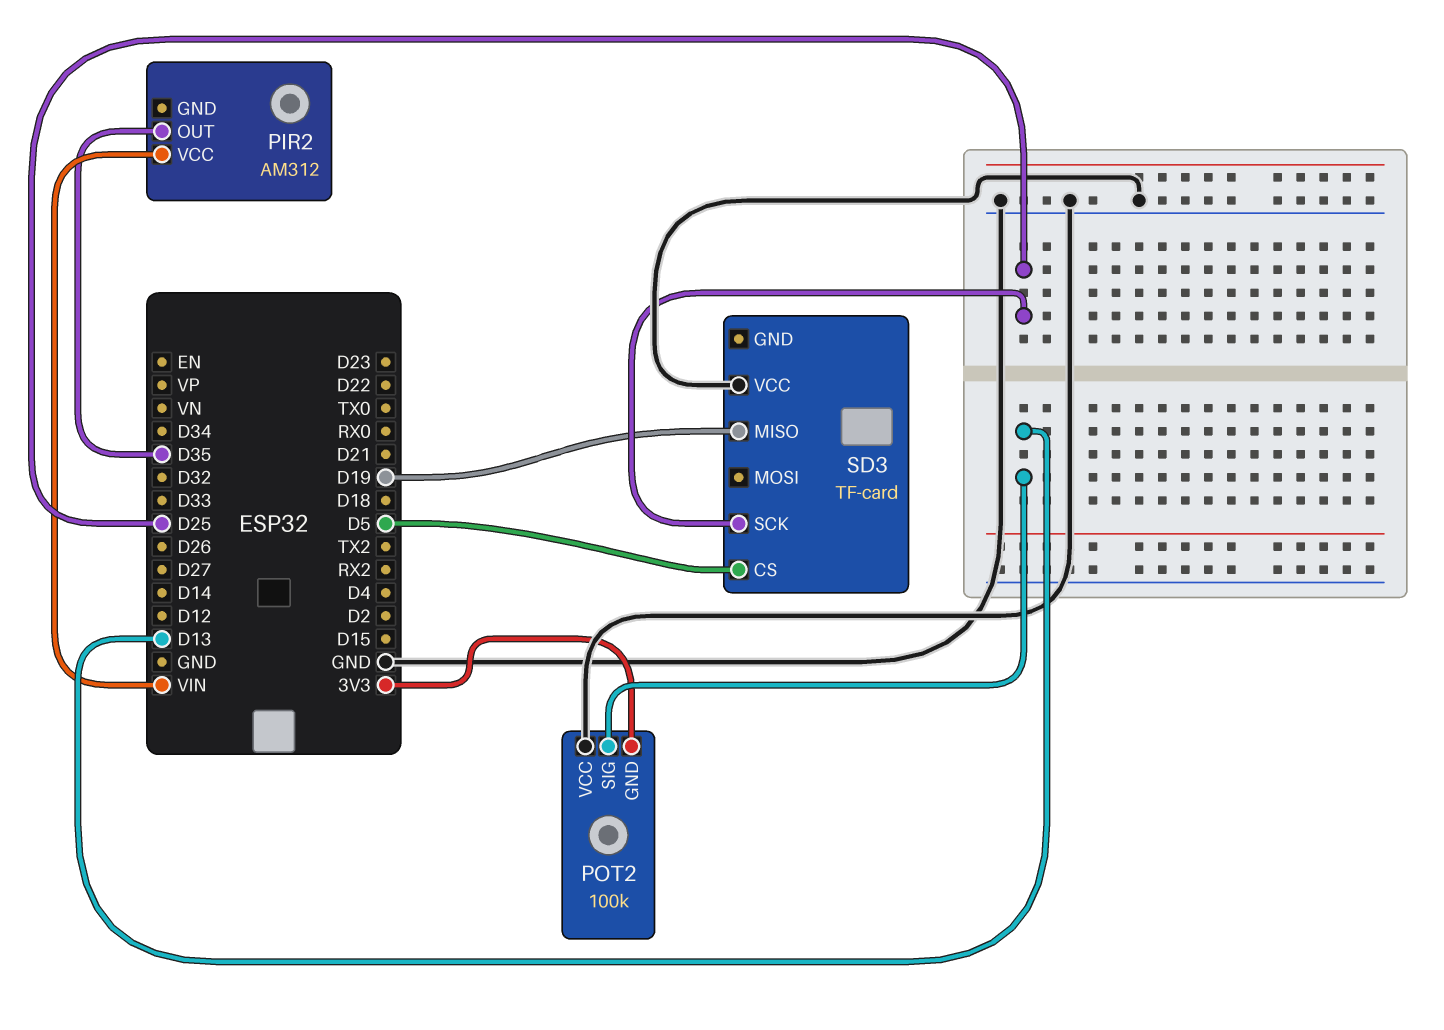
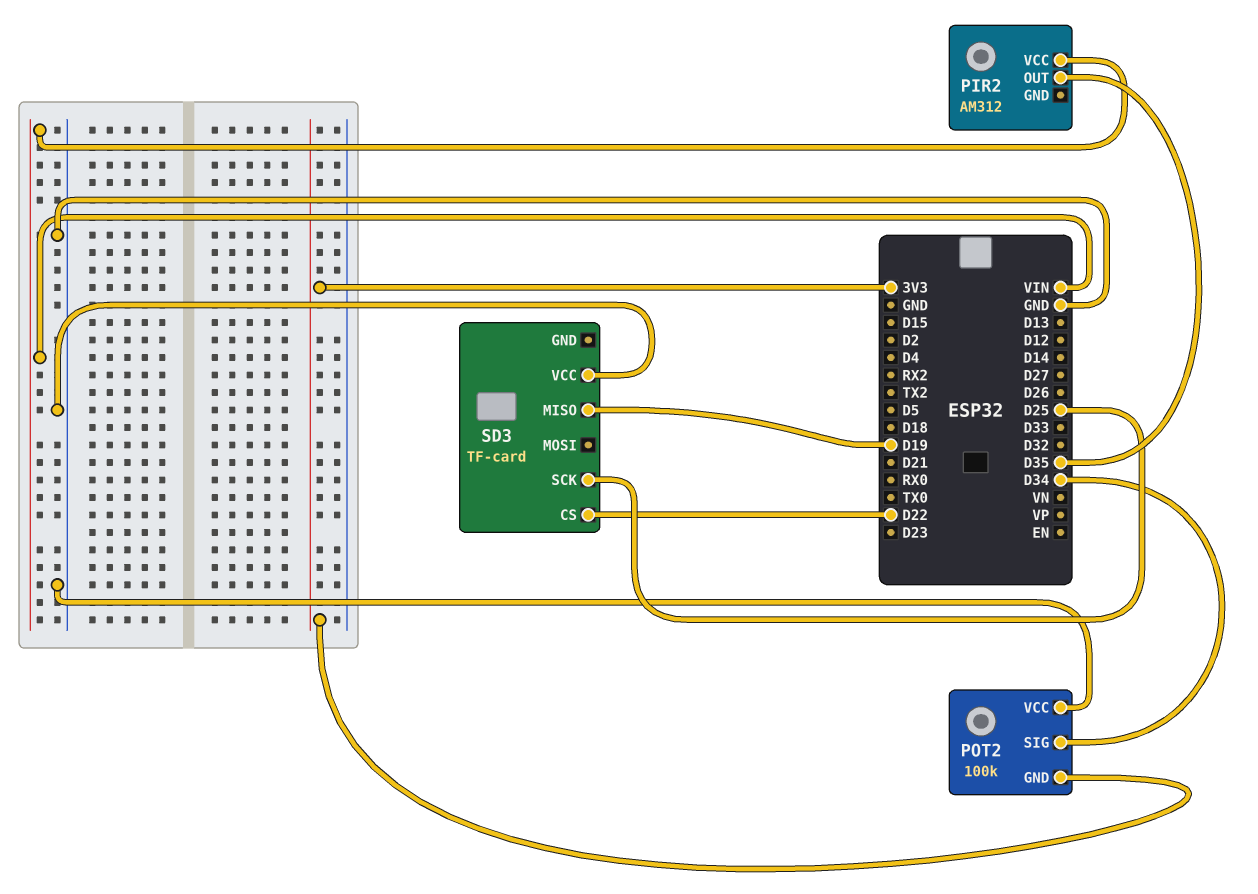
POT2 pin SIG: D13 -> D34
SD3 pin CS: D5 -> D22

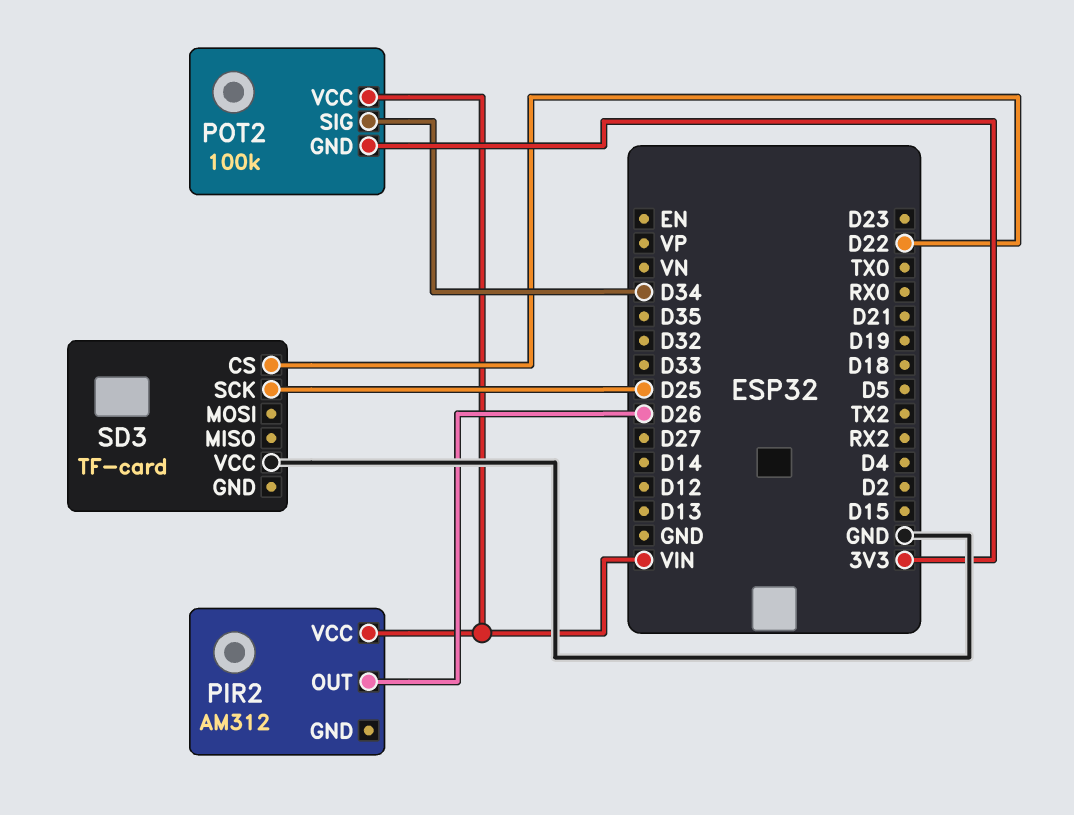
PIR2 pin OUT: D35 -> D26
POT2 pin VCC: GND -> VIN
SD3 pin MISO: D19 -> none

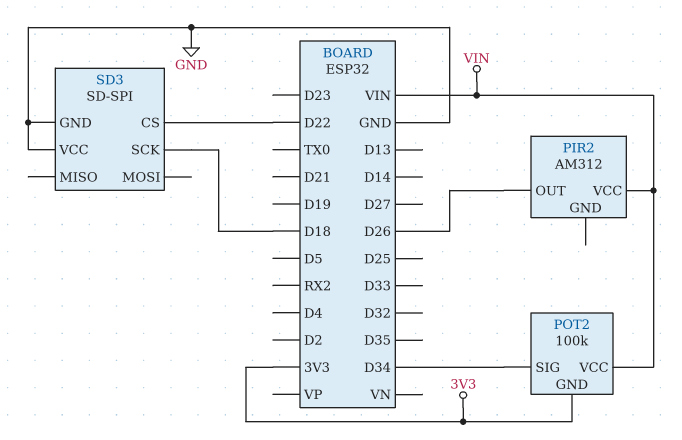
SD3: TF-card -> SD-SPI
SD3 pin GND: none -> GND
SD3 pin SCK: D25 -> D18

